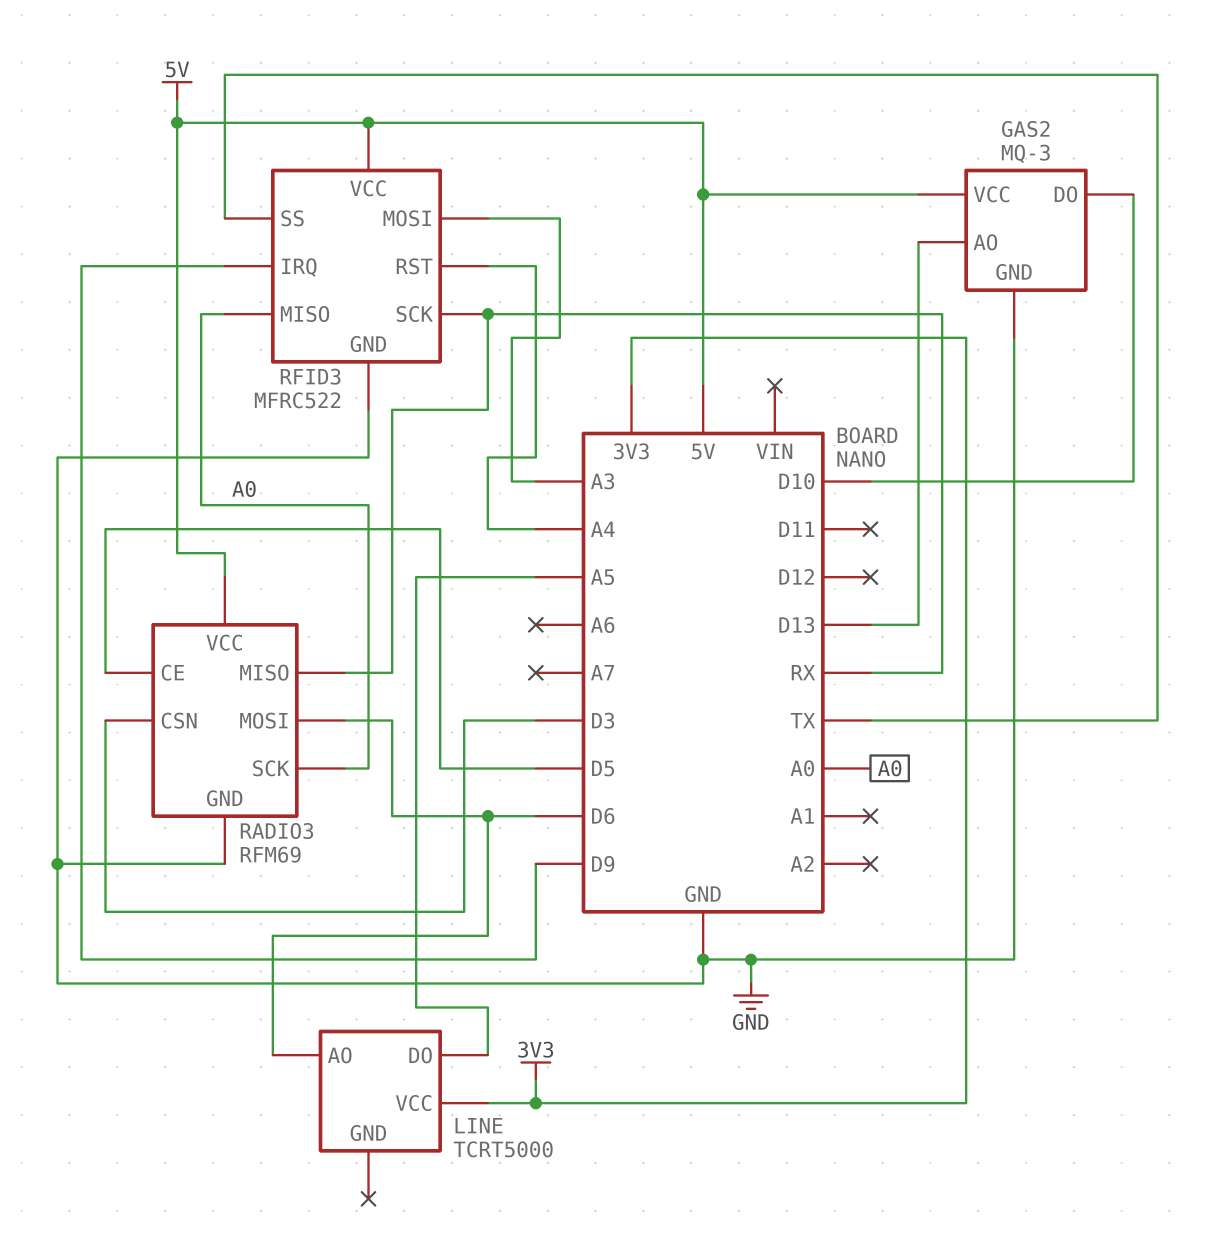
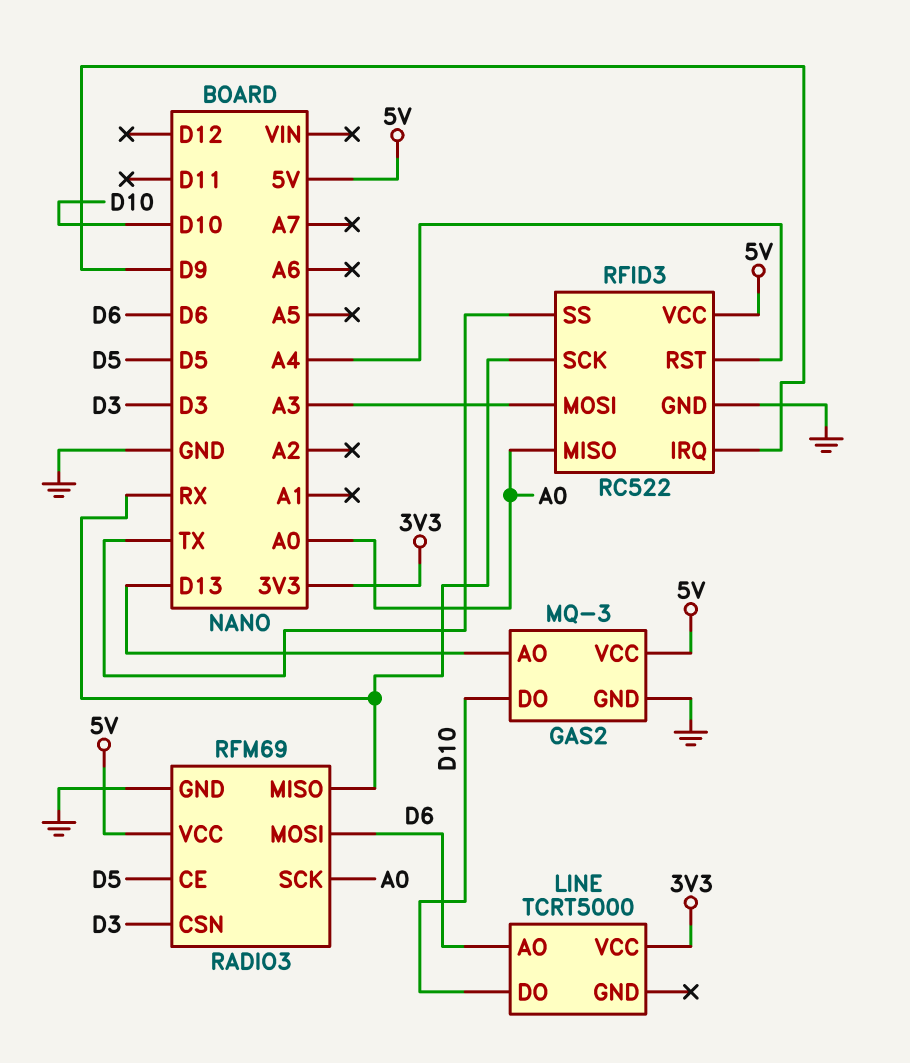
LINE pin DO: A5 -> D10
RFID3: MFRC522 -> RC522

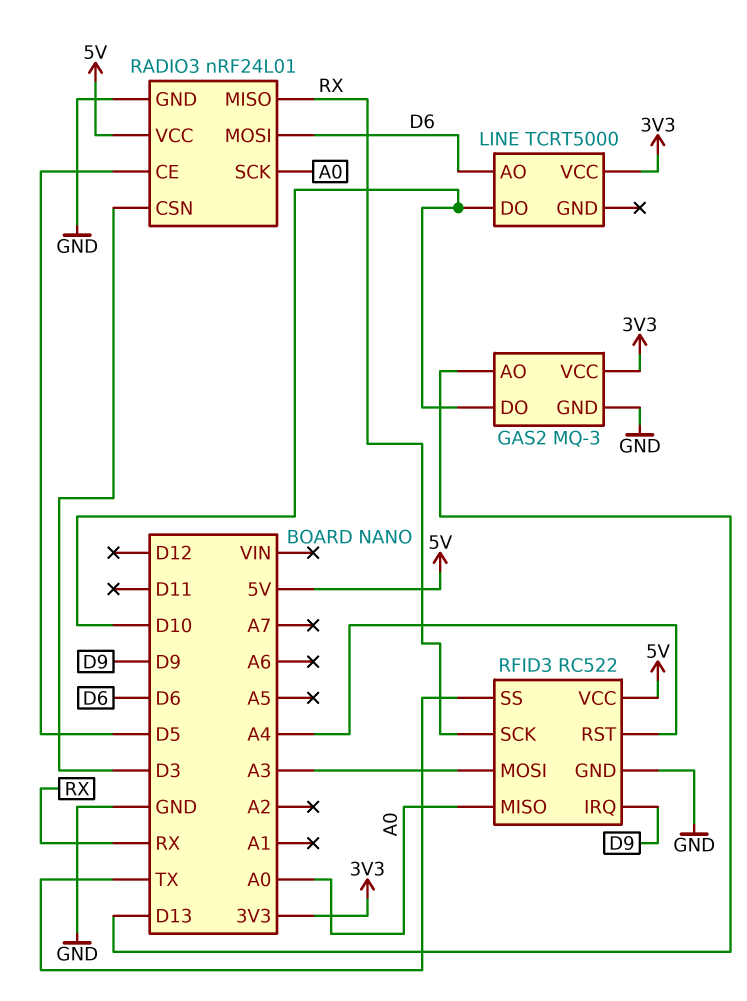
GAS2 pin VCC: 5V -> 3V3
RADIO3: RFM69 -> nRF24L01

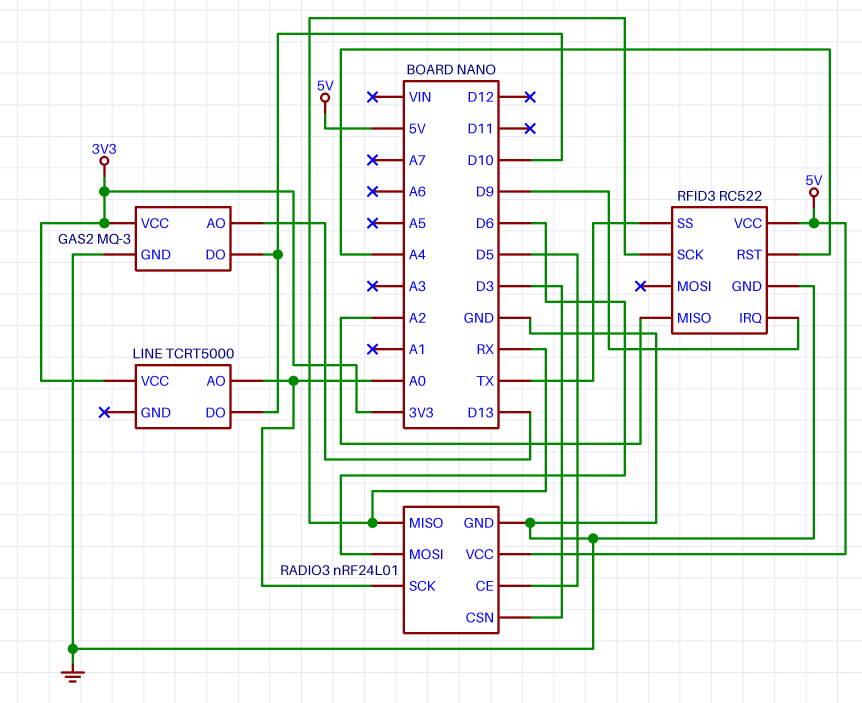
LINE pin AO: D6 -> A0
RFID3 pin MISO: A0 -> A2
RFID3 pin MOSI: A3 -> none

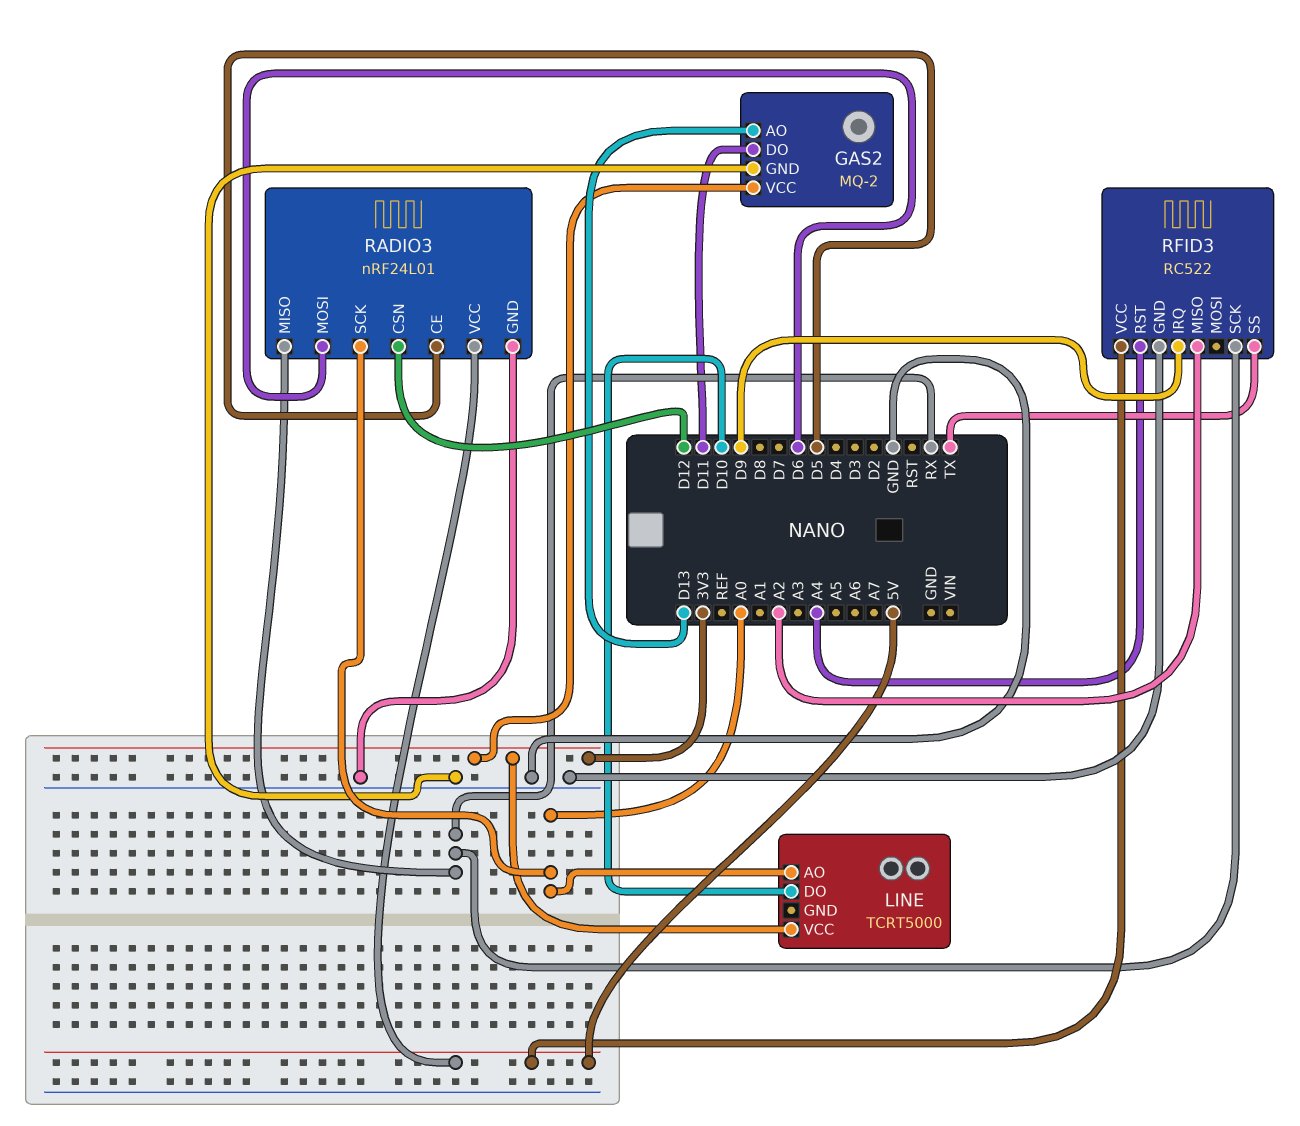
GAS2: MQ-3 -> MQ-2
GAS2 pin DO: D10 -> D11
RADIO3 pin CSN: D3 -> D12

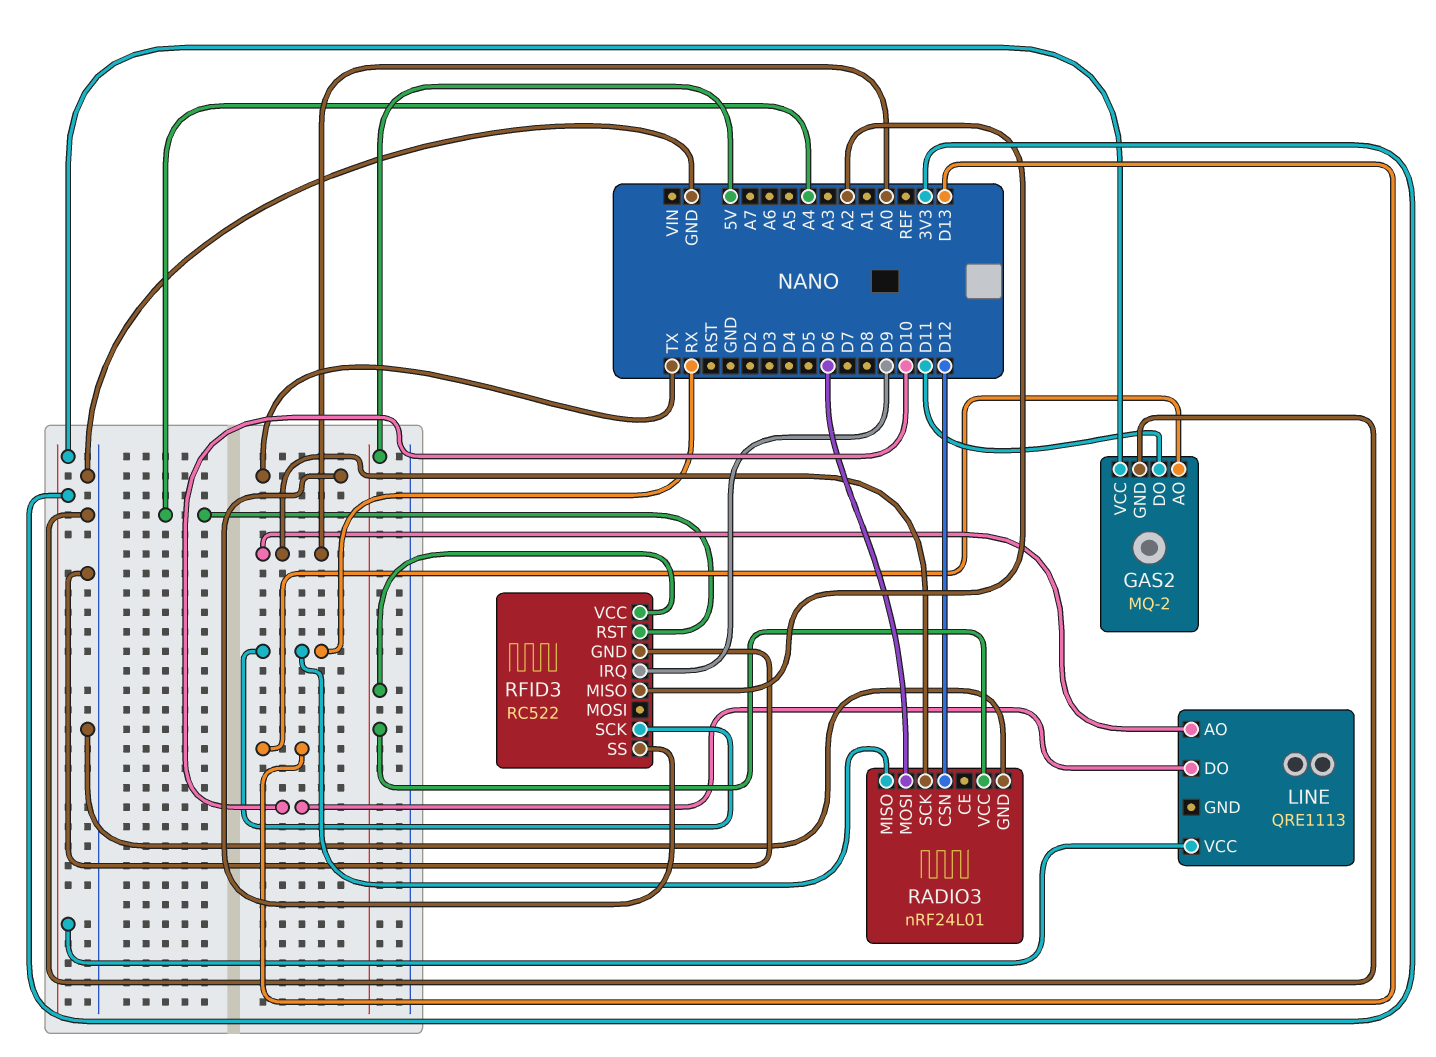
LINE: TCRT5000 -> QRE1113
RADIO3 pin CE: D5 -> none

